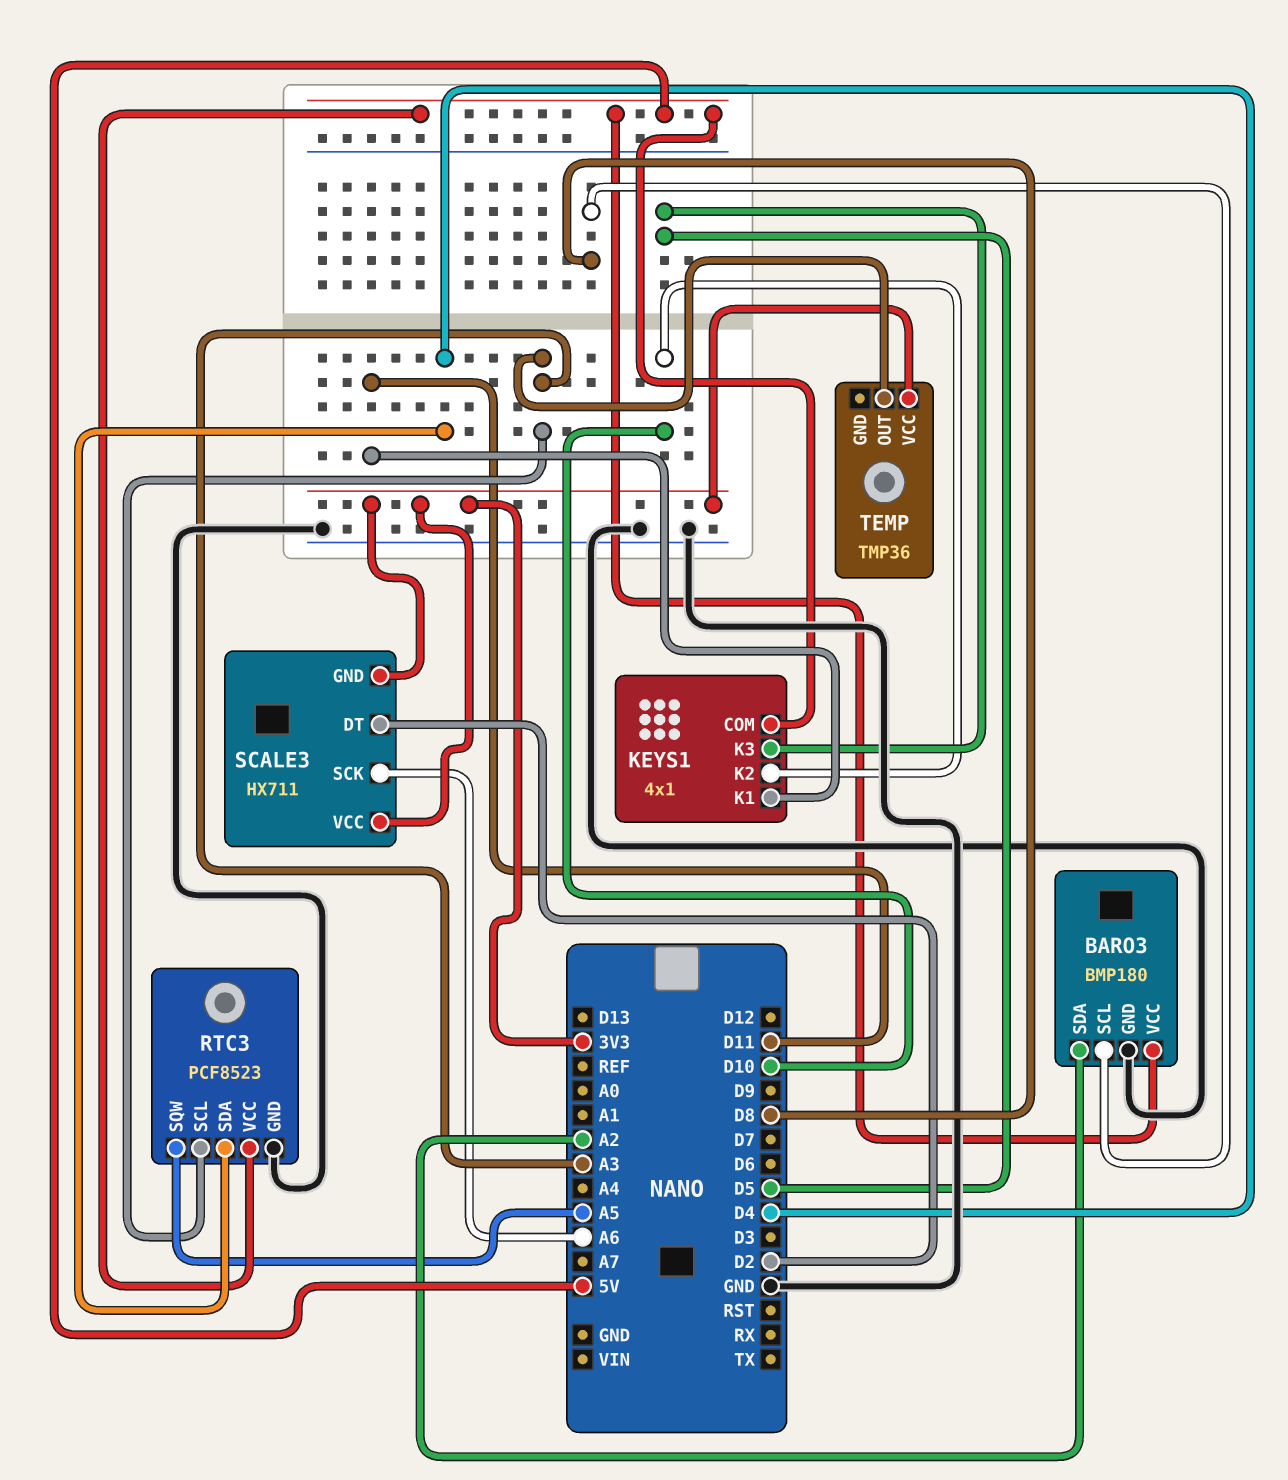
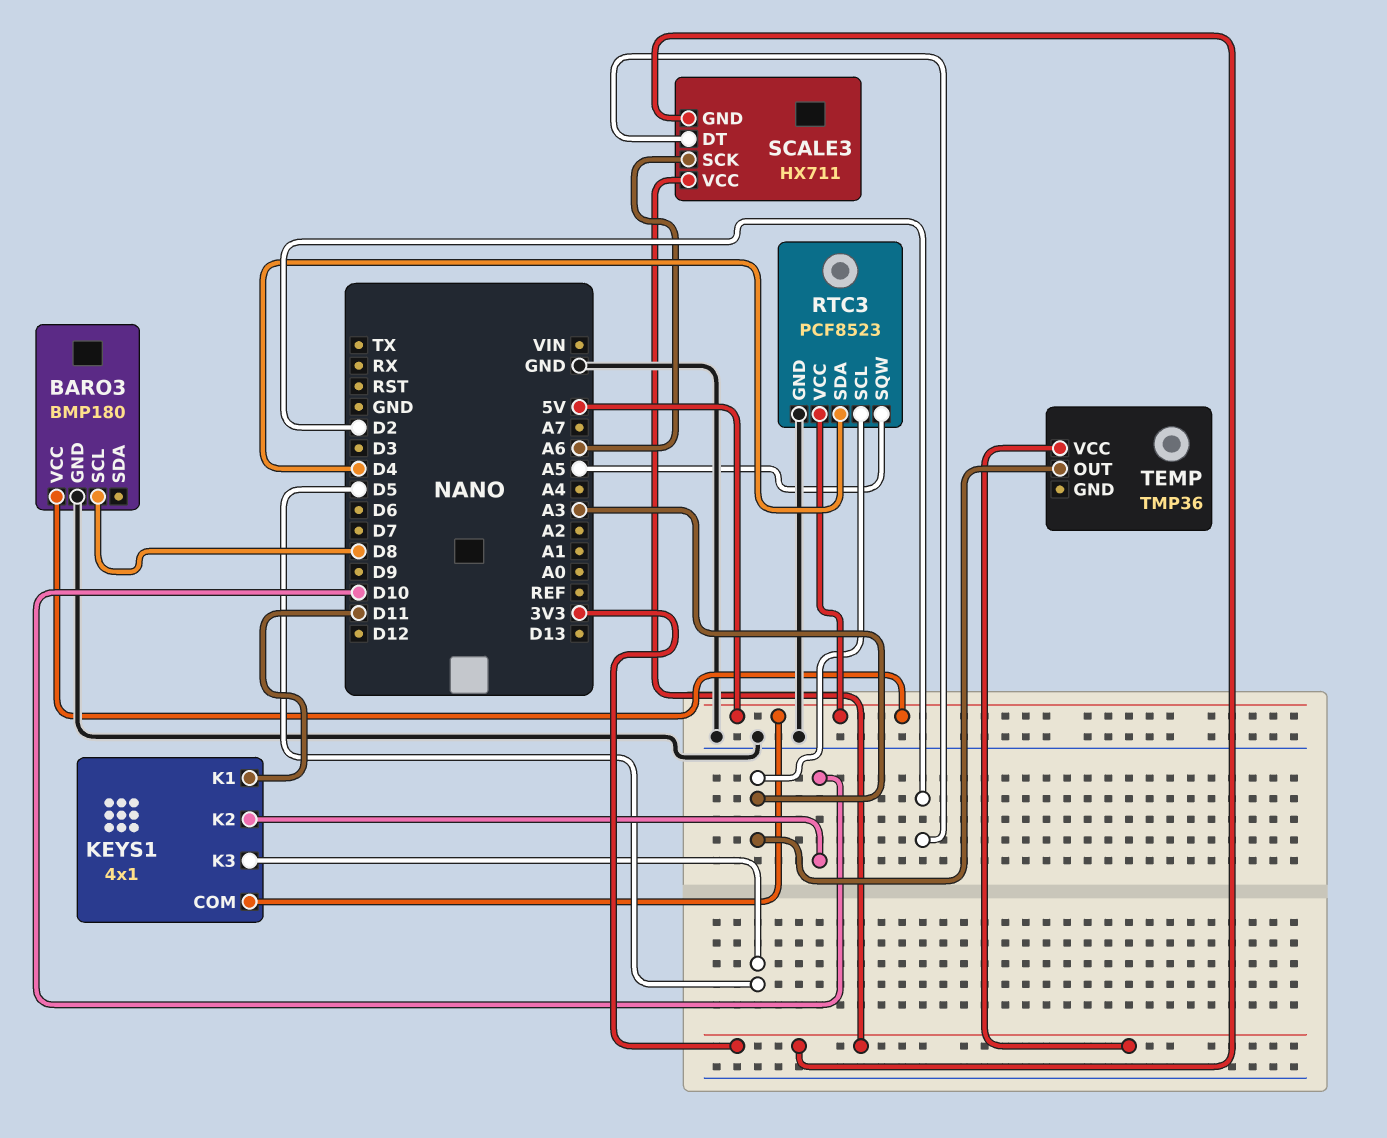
BARO3 pin SDA: A2 -> none

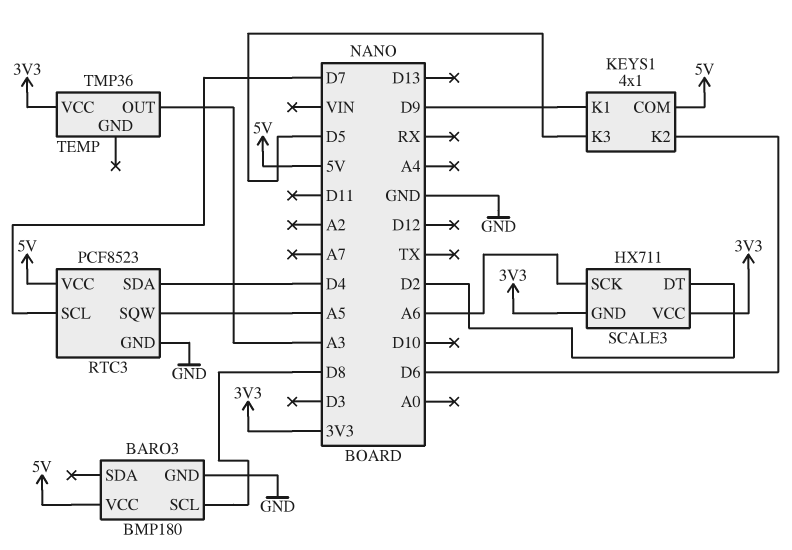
KEYS1 pin K1: D11 -> D9
KEYS1 pin K2: D10 -> D6
RTC3 pin SCL: A3 -> D7

